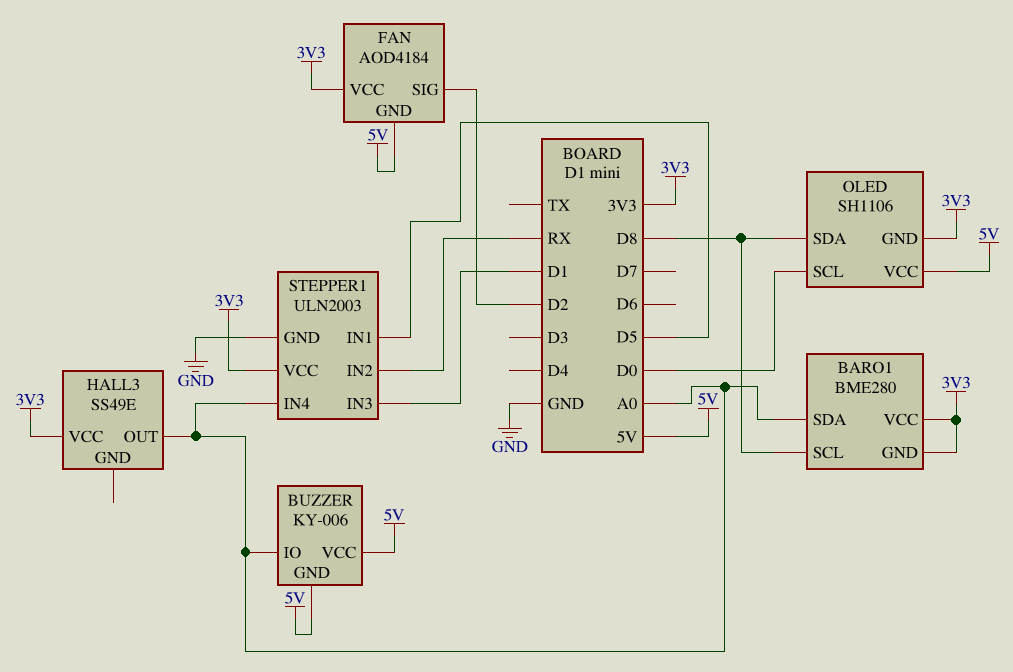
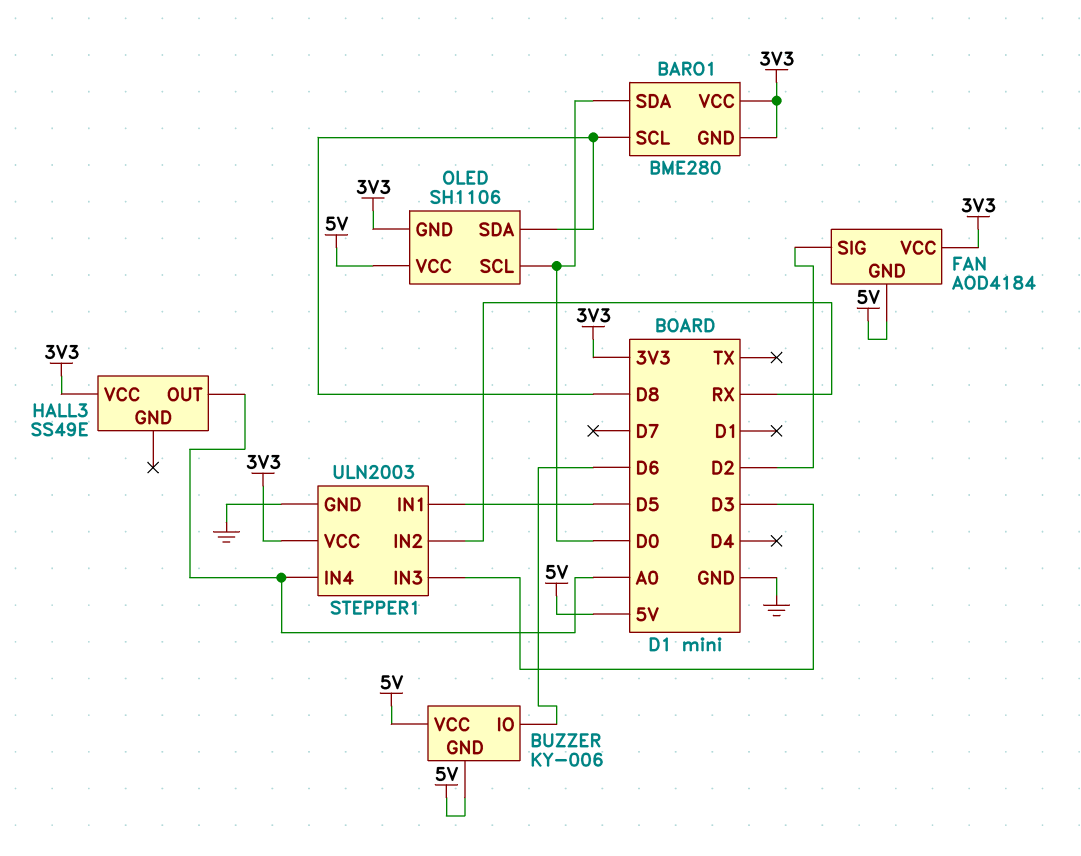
BARO1 pin SDA: A0 -> D0
BUZZER pin IO: A0 -> D6
STEPPER1 pin IN3: D1 -> D3

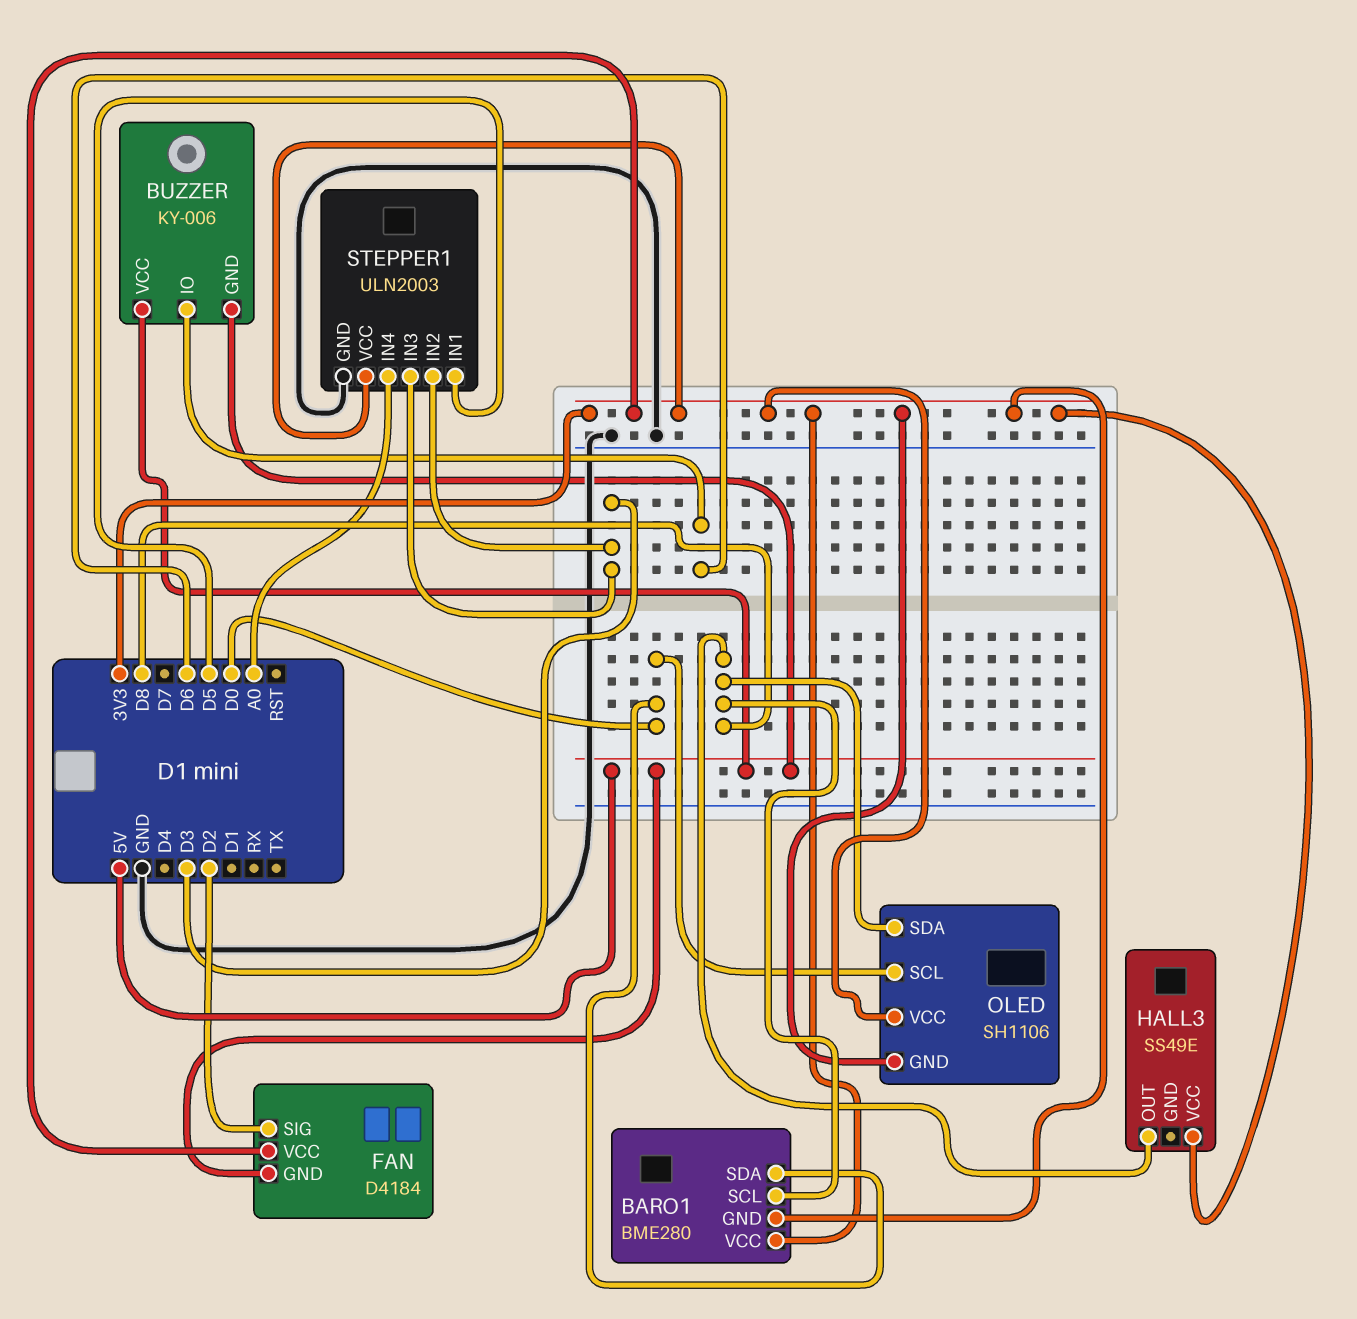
FAN: AOD4184 -> D4184
HALL3 pin OUT: A0 -> D8
OLED pin VCC: 5V -> 3V3
STEPPER1 pin IN2: RX -> D3

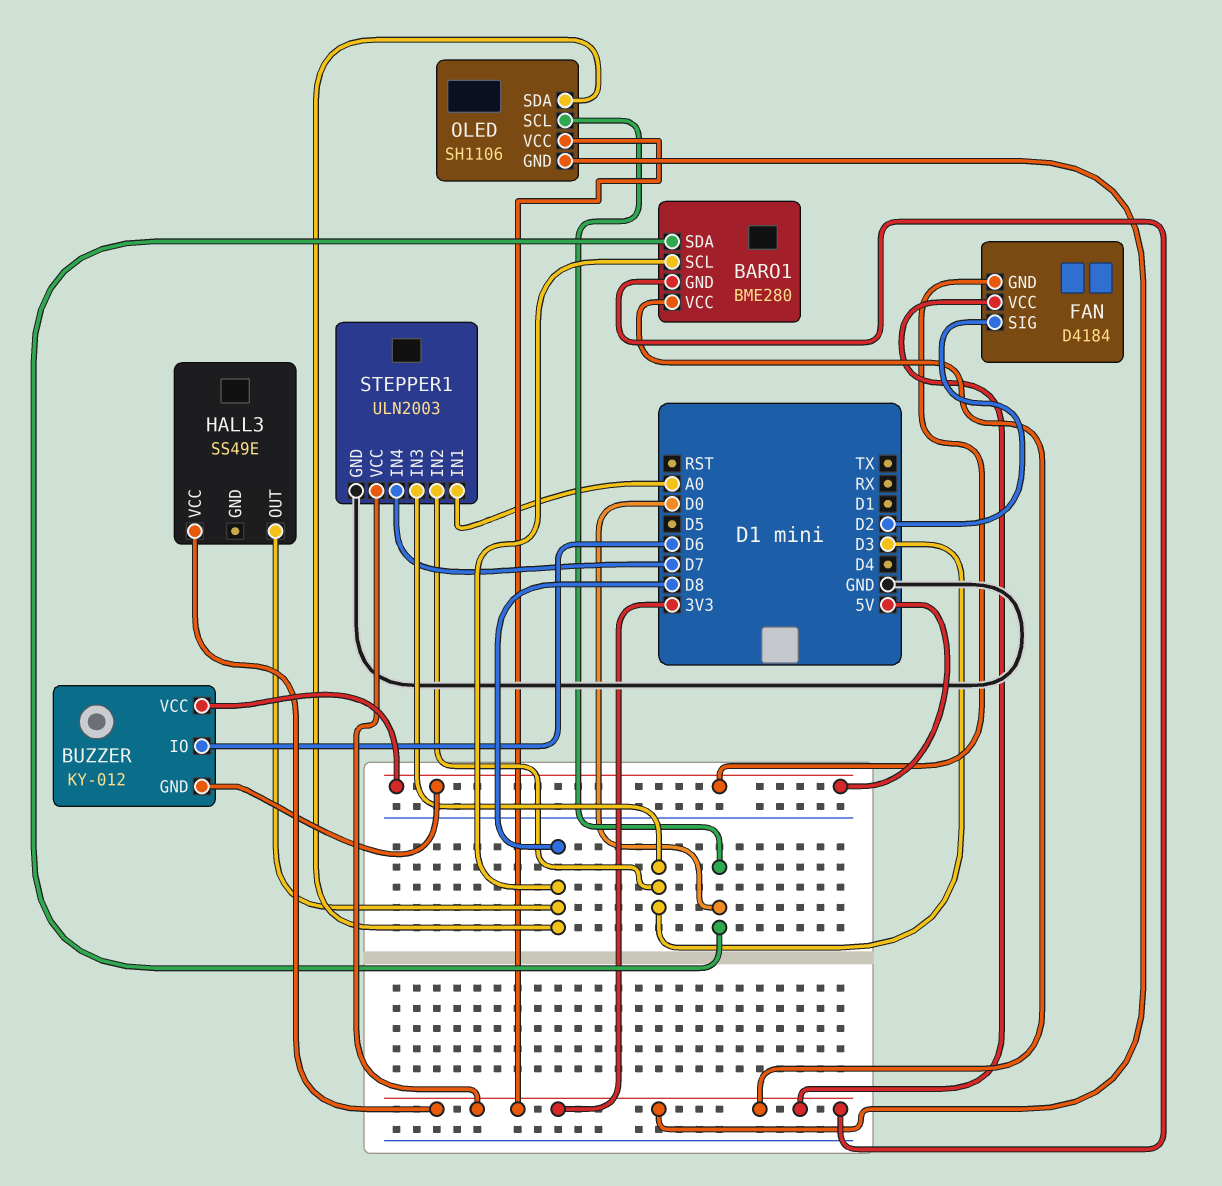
BUZZER: KY-006 -> KY-012
STEPPER1 pin IN1: D5 -> A0
STEPPER1 pin IN4: A0 -> D7

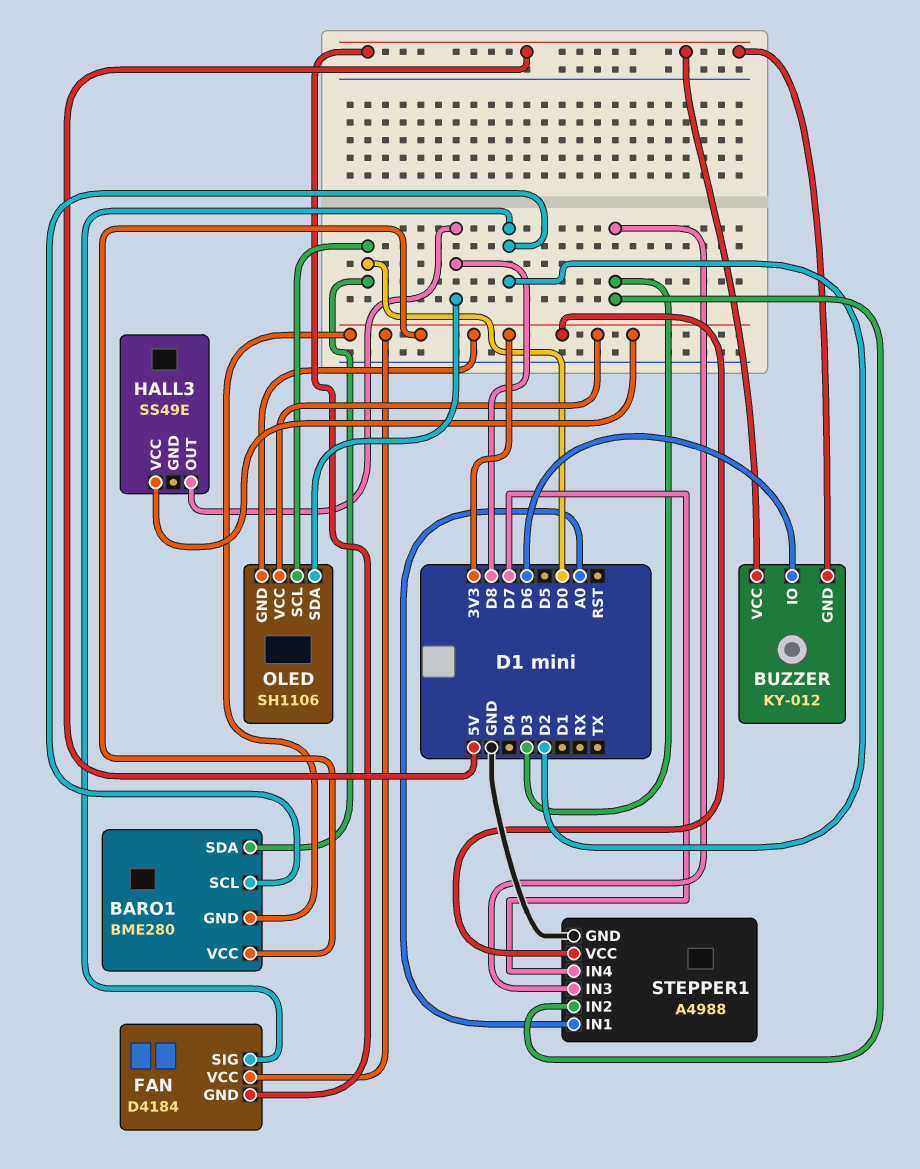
BARO1 pin SCL: D8 -> D2
STEPPER1: ULN2003 -> A4988

